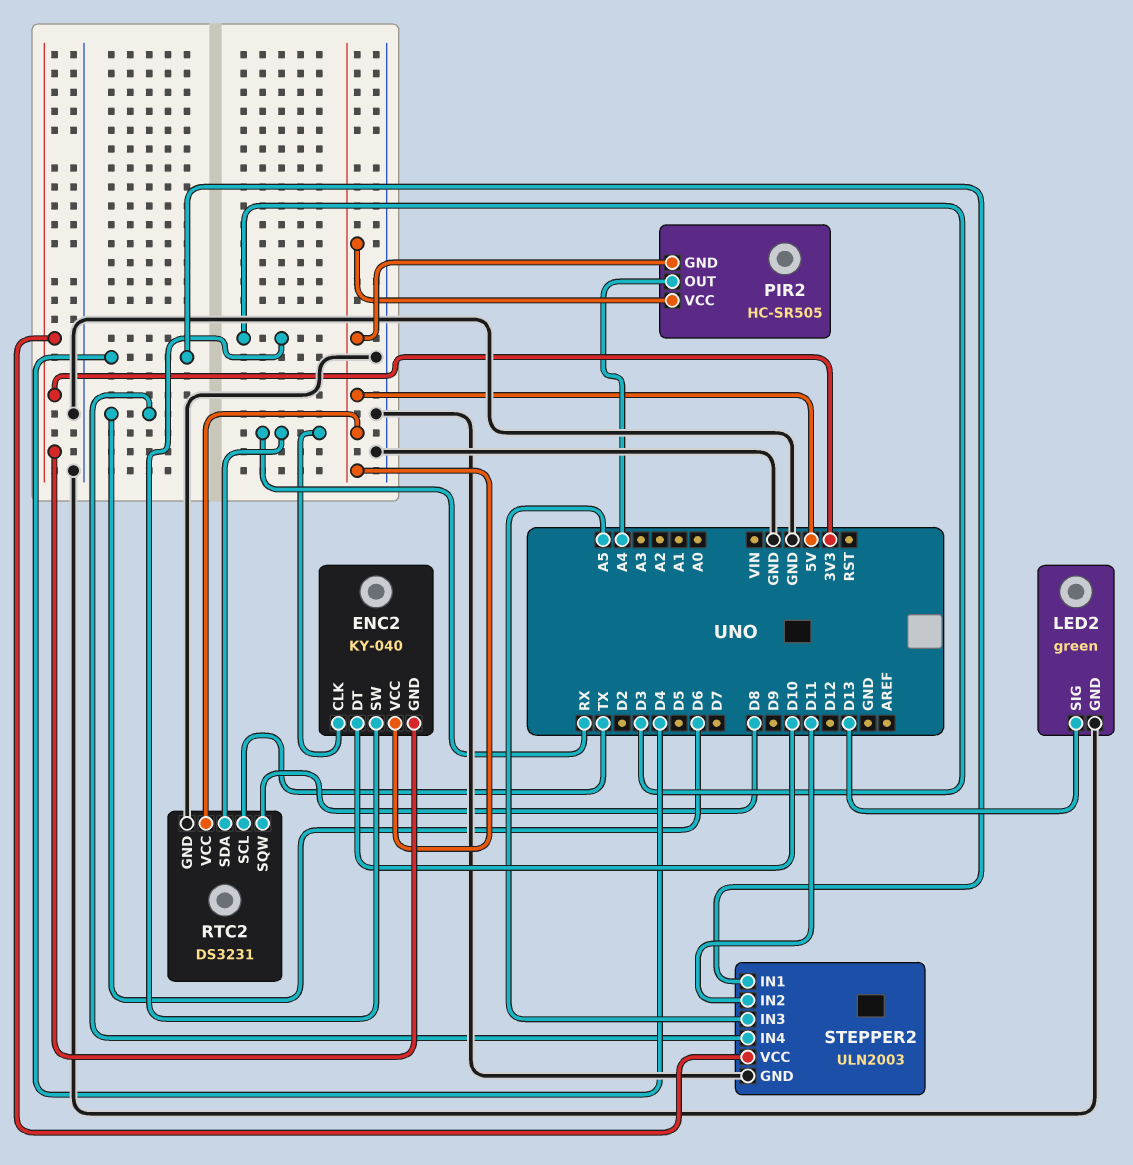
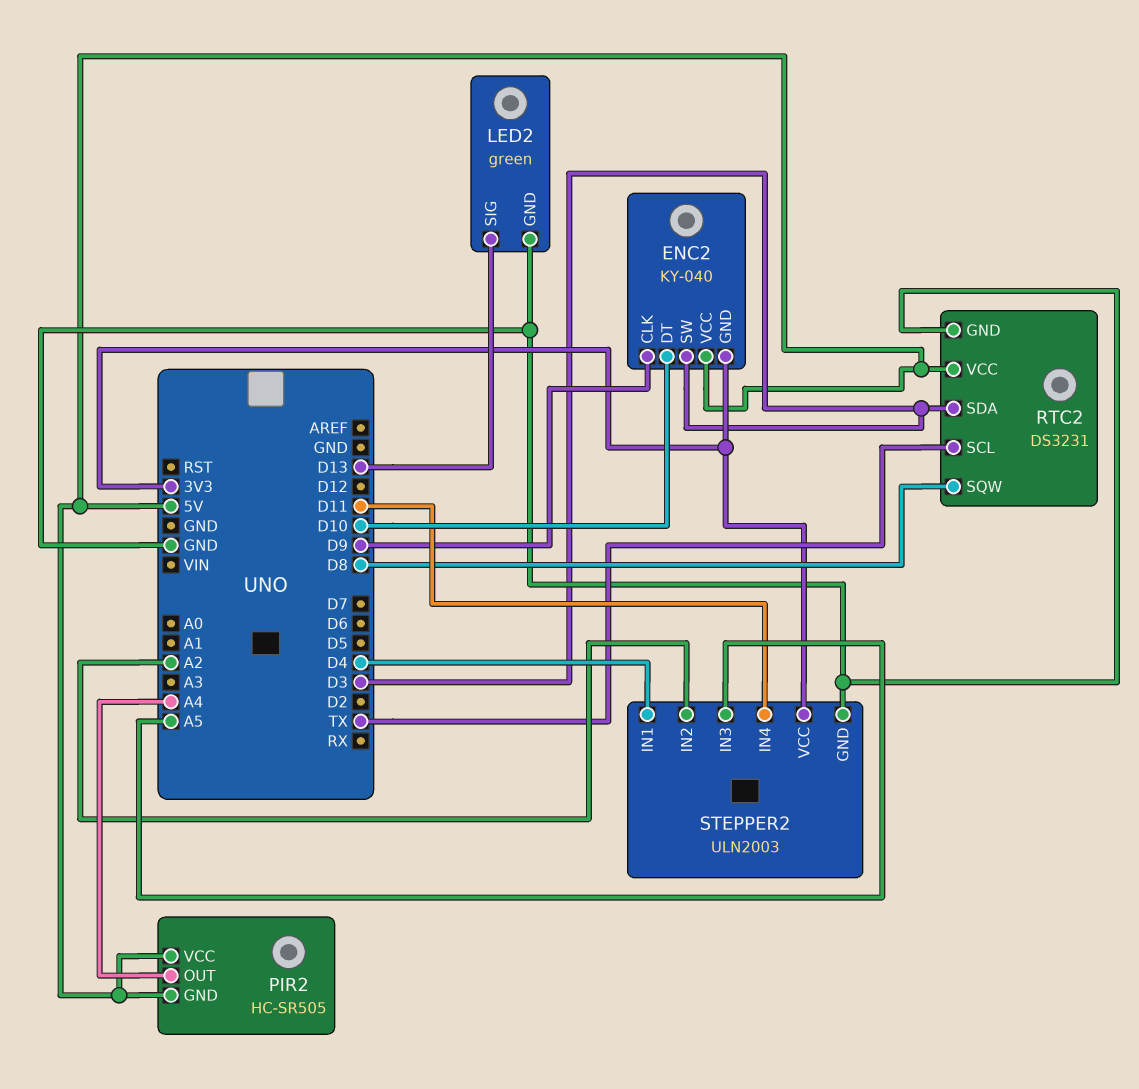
ENC2 pin CLK: RX -> D9
RTC2 pin SDA: RX -> D3
STEPPER2 pin IN2: D11 -> A2
STEPPER2 pin IN4: D6 -> D11

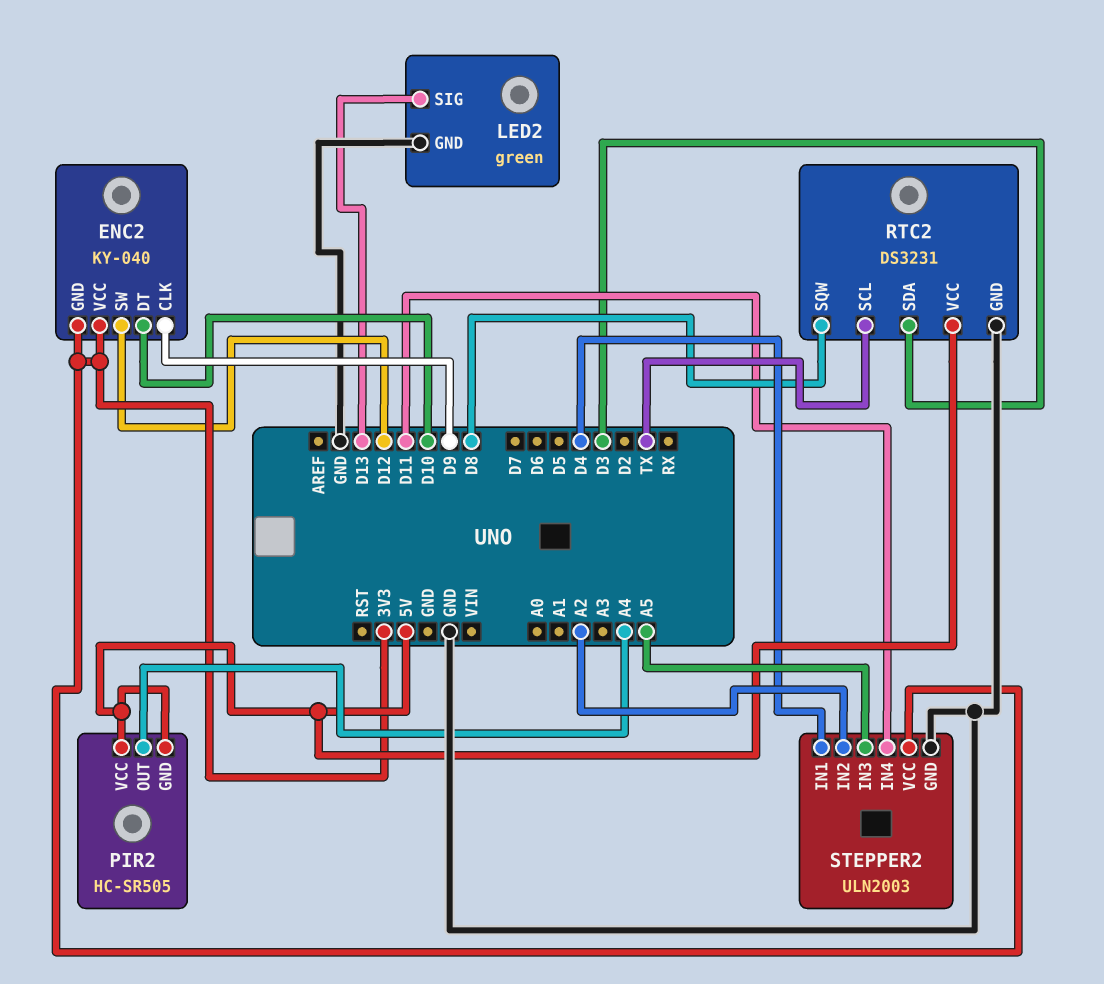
ENC2 pin SW: D3 -> D12
ENC2 pin VCC: 5V -> 3V3

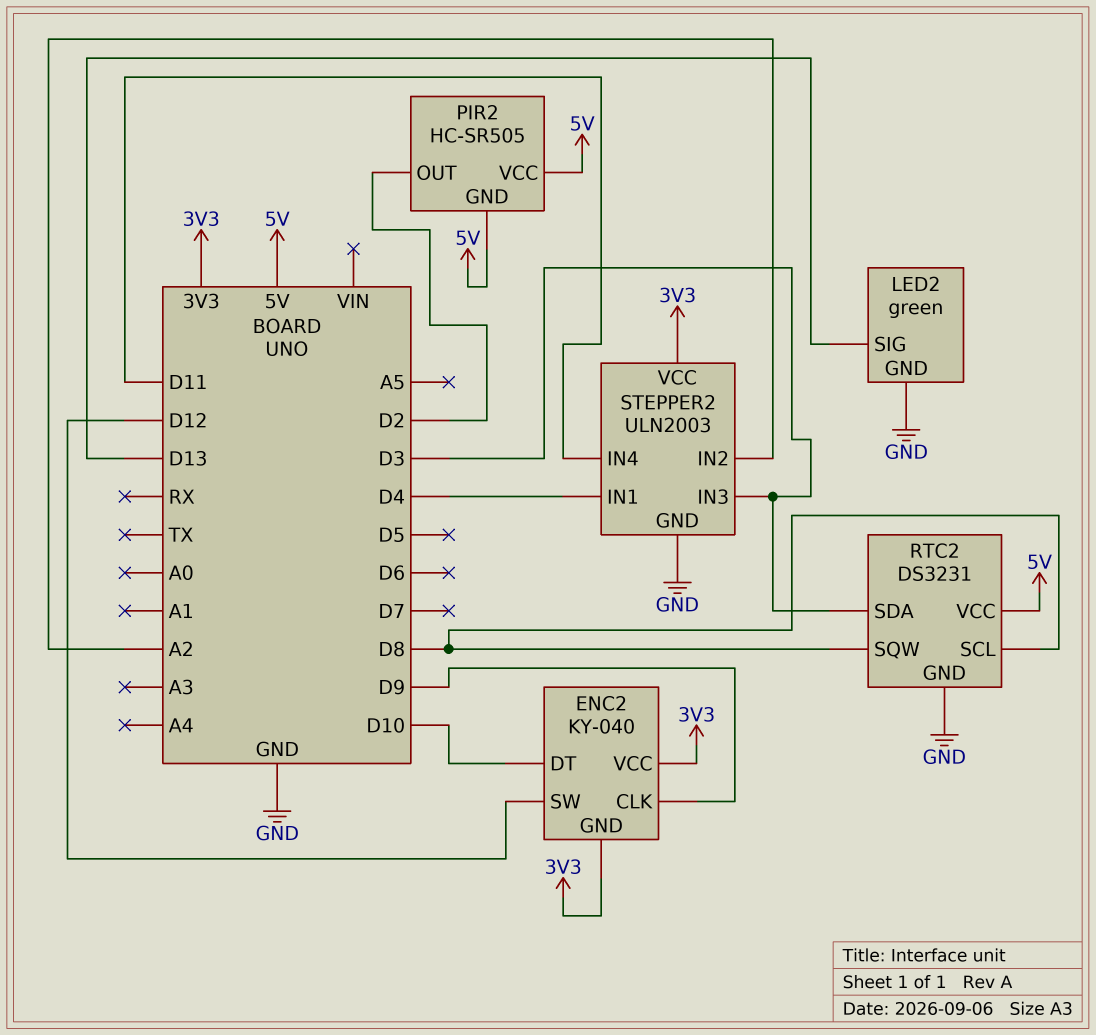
PIR2 pin OUT: A4 -> D2
RTC2 pin SCL: TX -> D8
STEPPER2 pin IN3: A5 -> D3

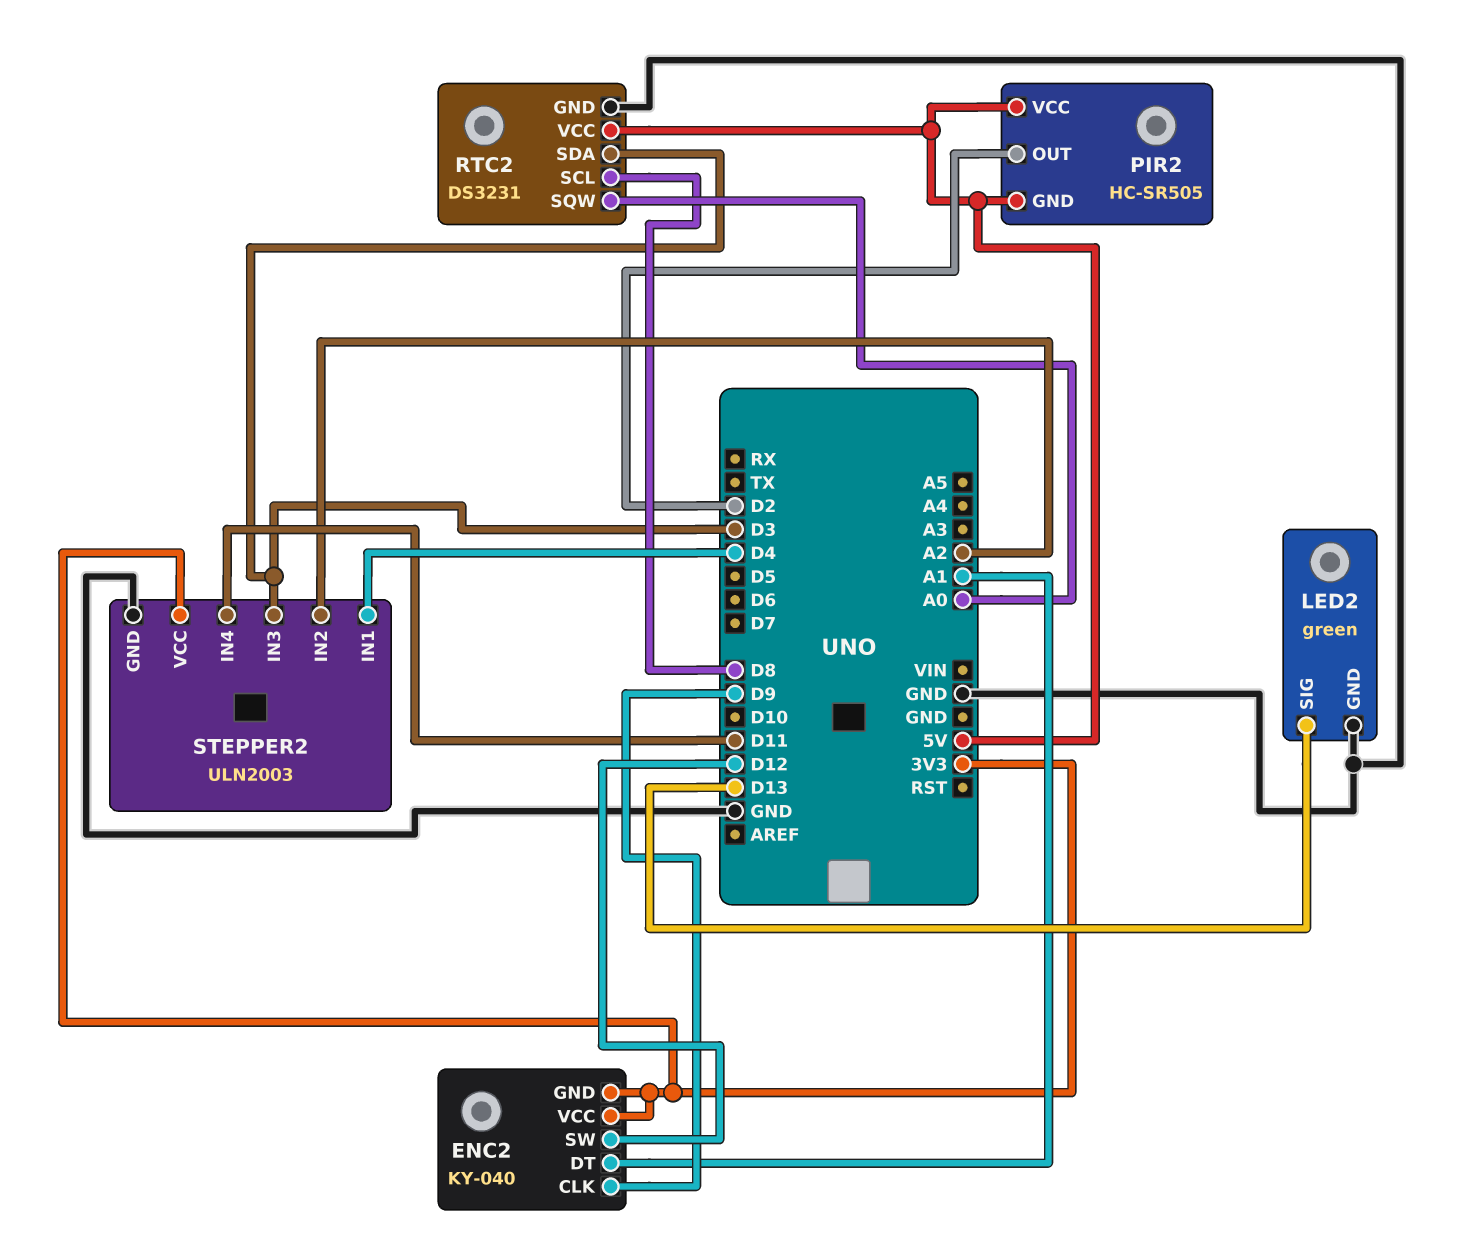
ENC2 pin DT: D10 -> A1
RTC2 pin SQW: D8 -> A0

